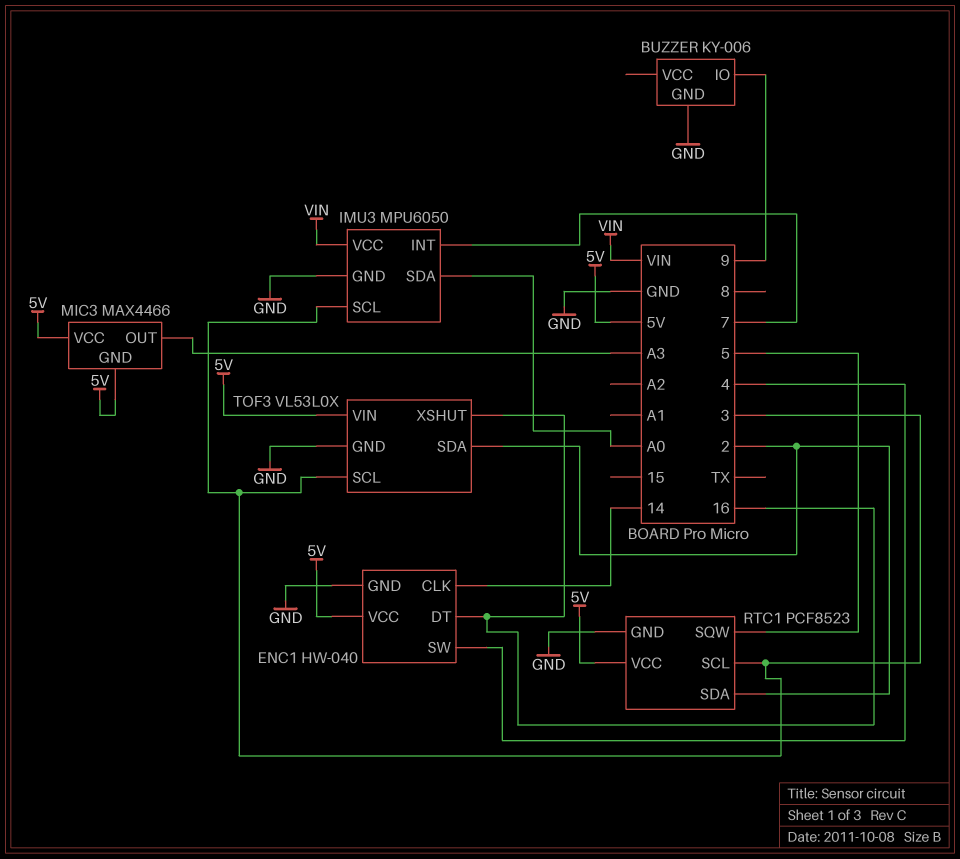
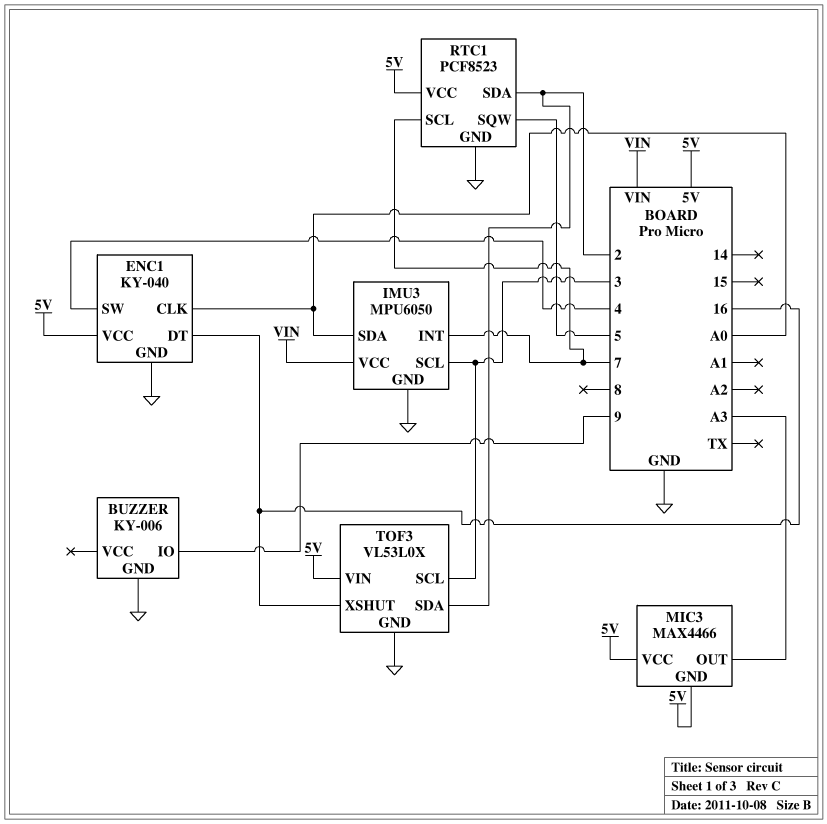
ENC1: HW-040 -> KY-040
ENC1 pin CLK: 14 -> A0
RTC1 pin SCL: 3 -> 7

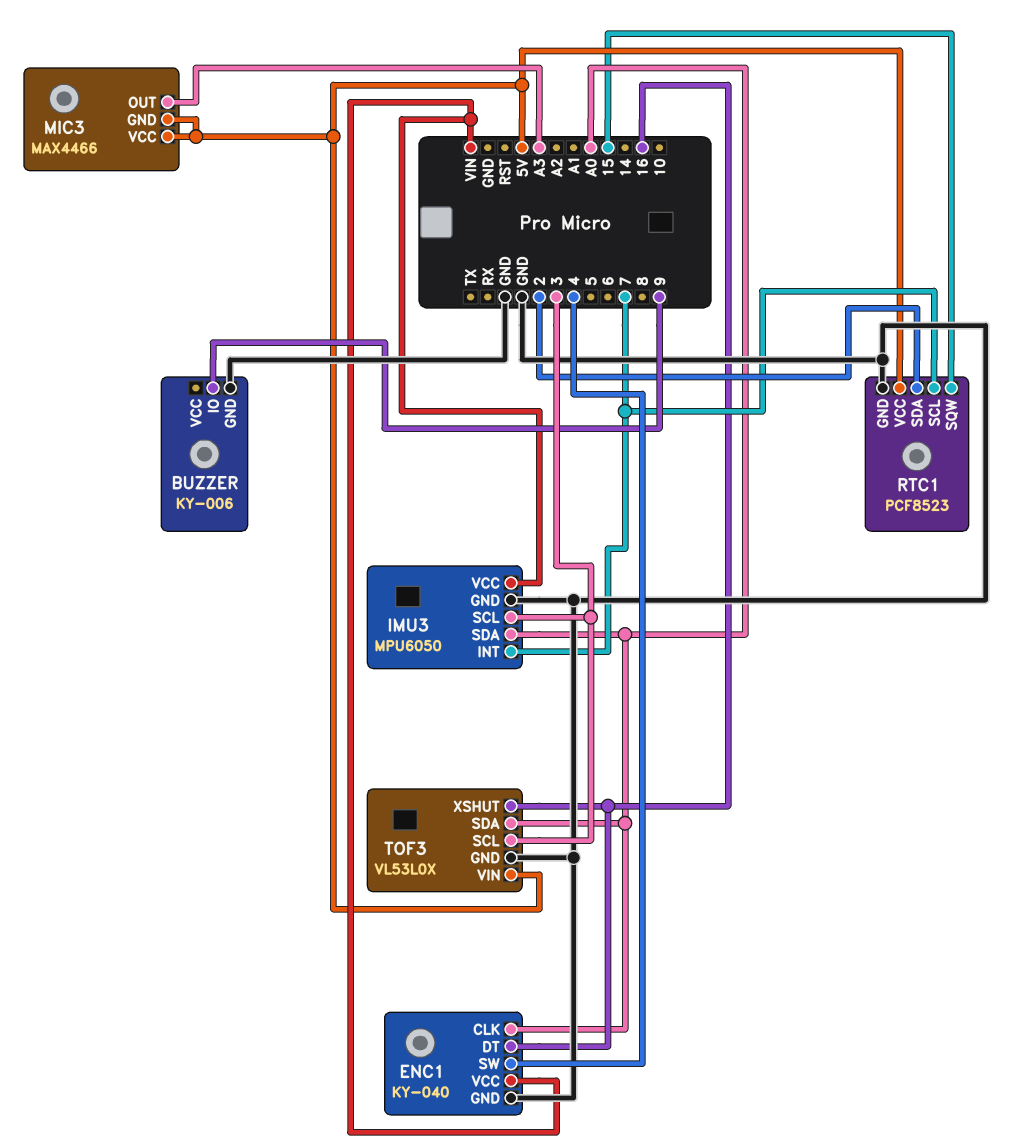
ENC1 pin VCC: 5V -> VIN
RTC1 pin SQW: 5 -> 15
TOF3 pin SDA: 2 -> A0

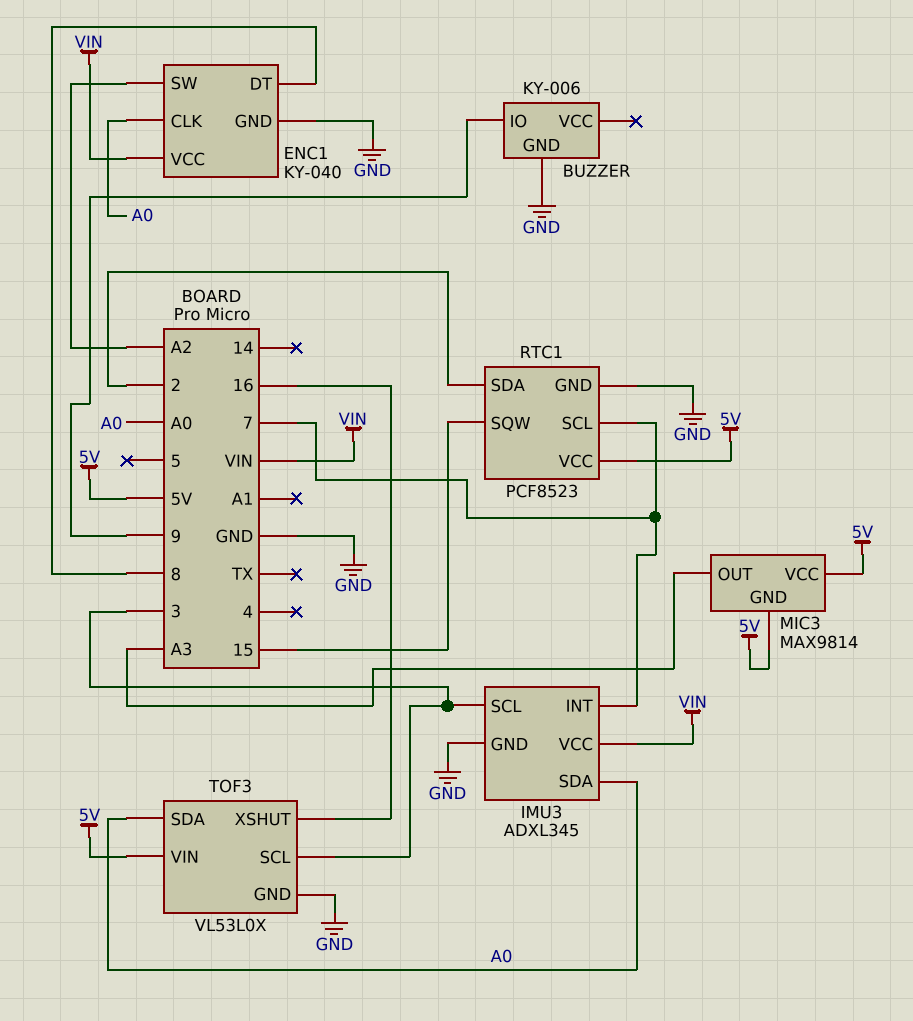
ENC1 pin DT: 16 -> 8
ENC1 pin SW: 4 -> A2
IMU3: MPU6050 -> ADXL345
MIC3: MAX4466 -> MAX9814

